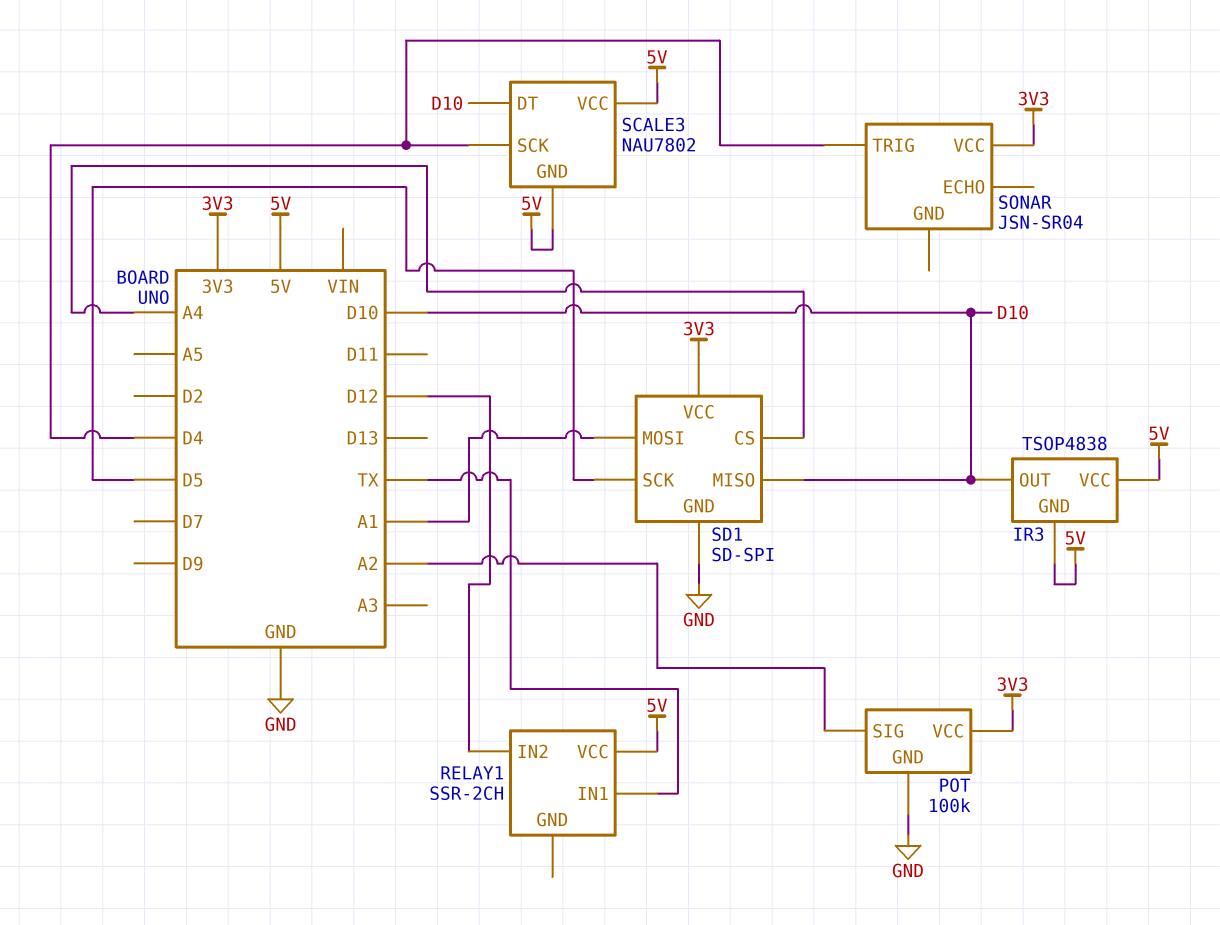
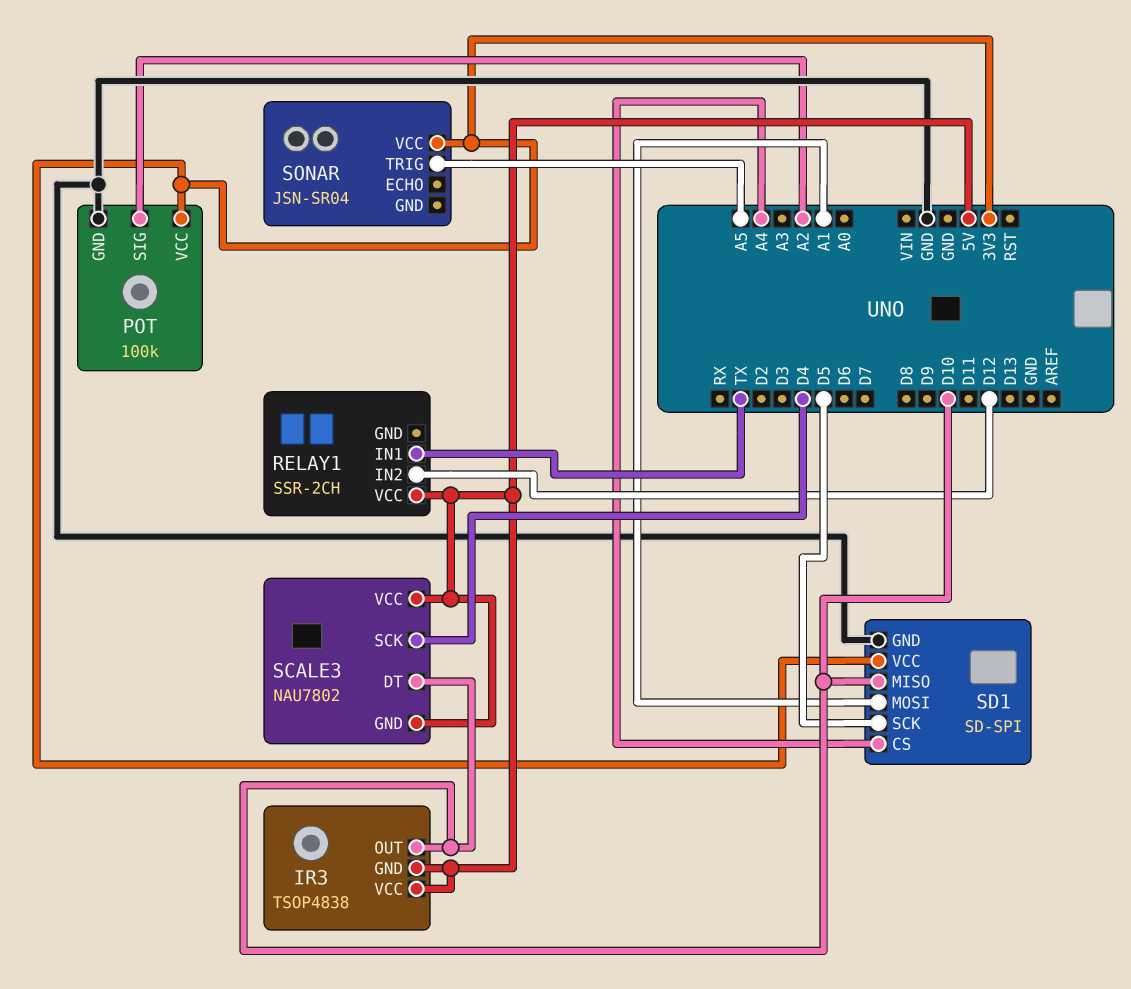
SONAR pin TRIG: D4 -> A5

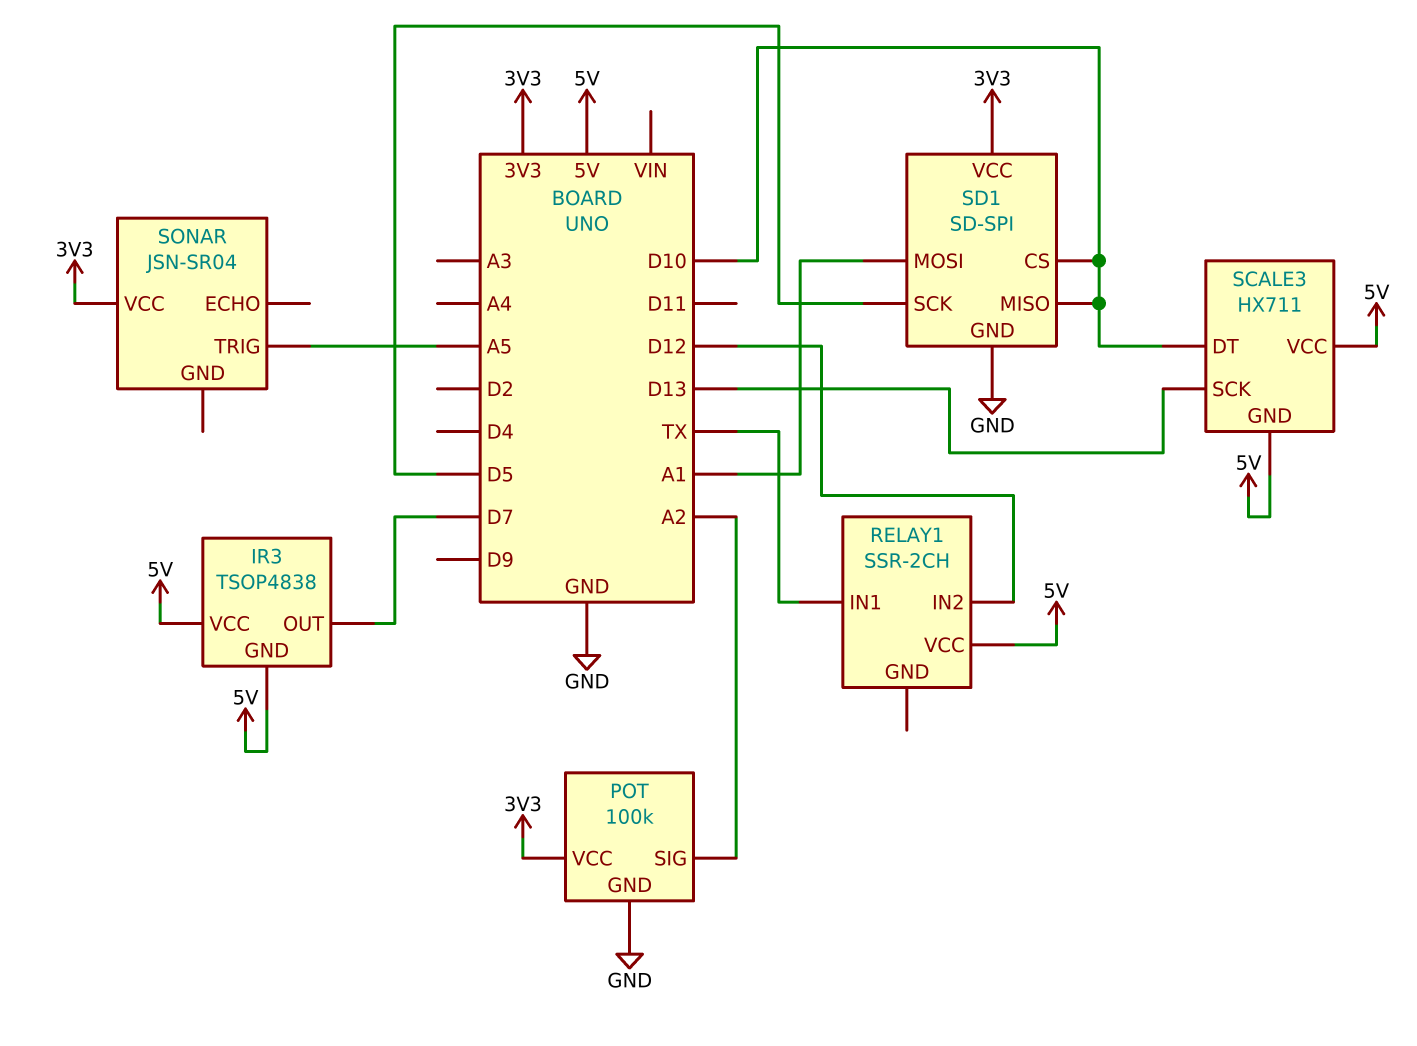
IR3 pin OUT: D10 -> D7
SCALE3: NAU7802 -> HX711
SCALE3 pin SCK: D4 -> D13
SD1 pin CS: A4 -> D10

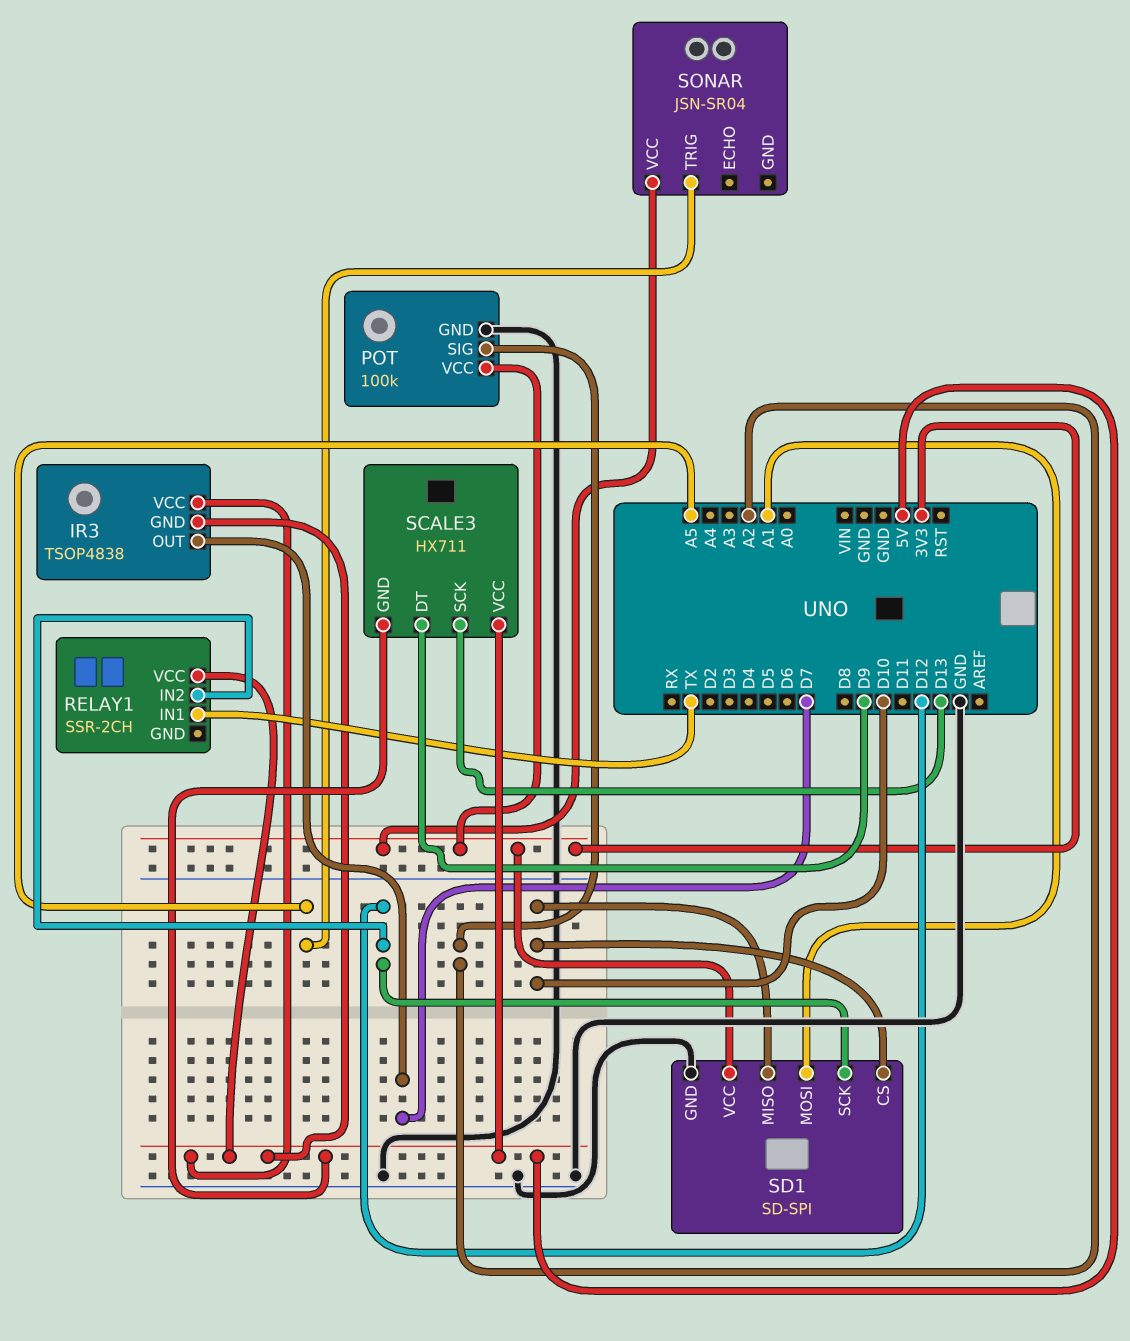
SCALE3 pin DT: D10 -> D9
SD1 pin SCK: D5 -> D12

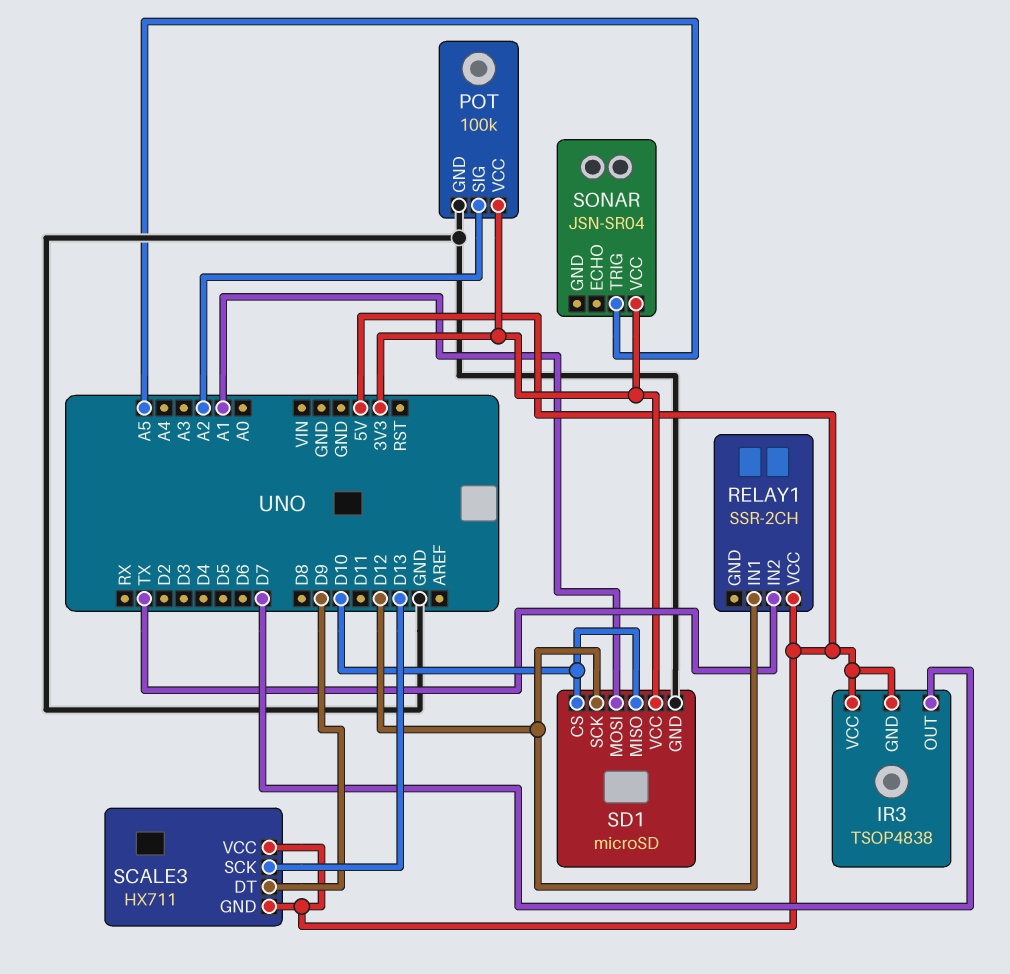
RELAY1 pin IN1: TX -> D12
RELAY1 pin IN2: D12 -> TX
SD1: SD-SPI -> microSD

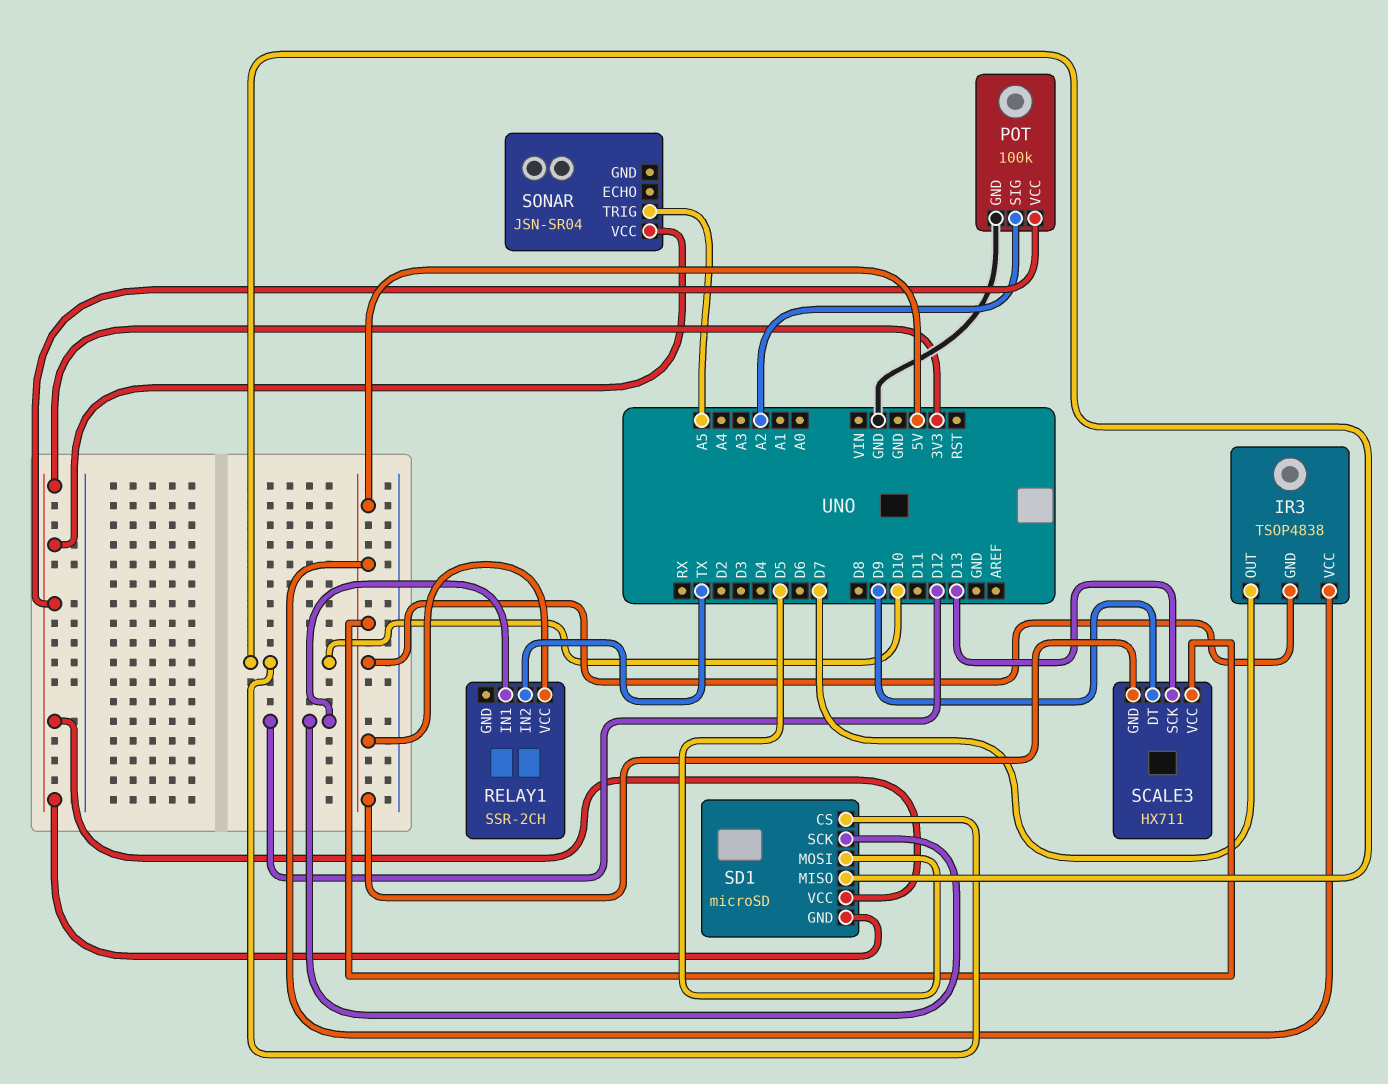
SD1 pin GND: GND -> 3V3
SD1 pin MOSI: A1 -> D5

